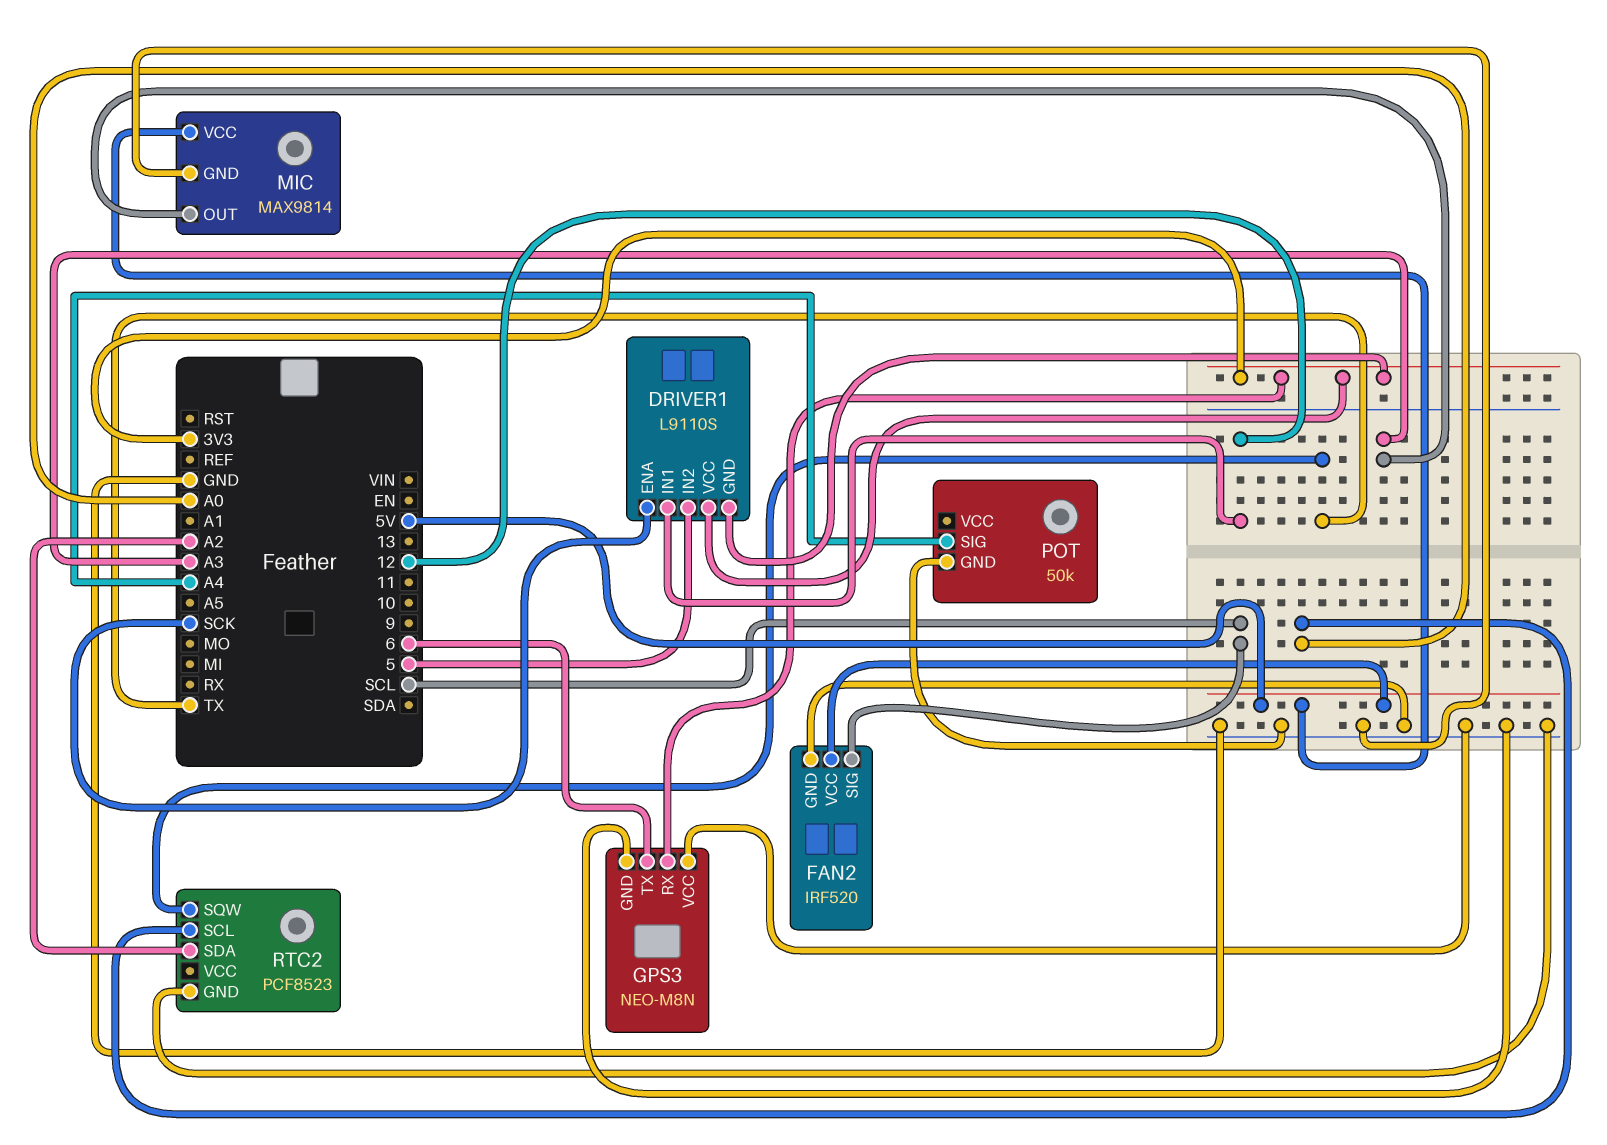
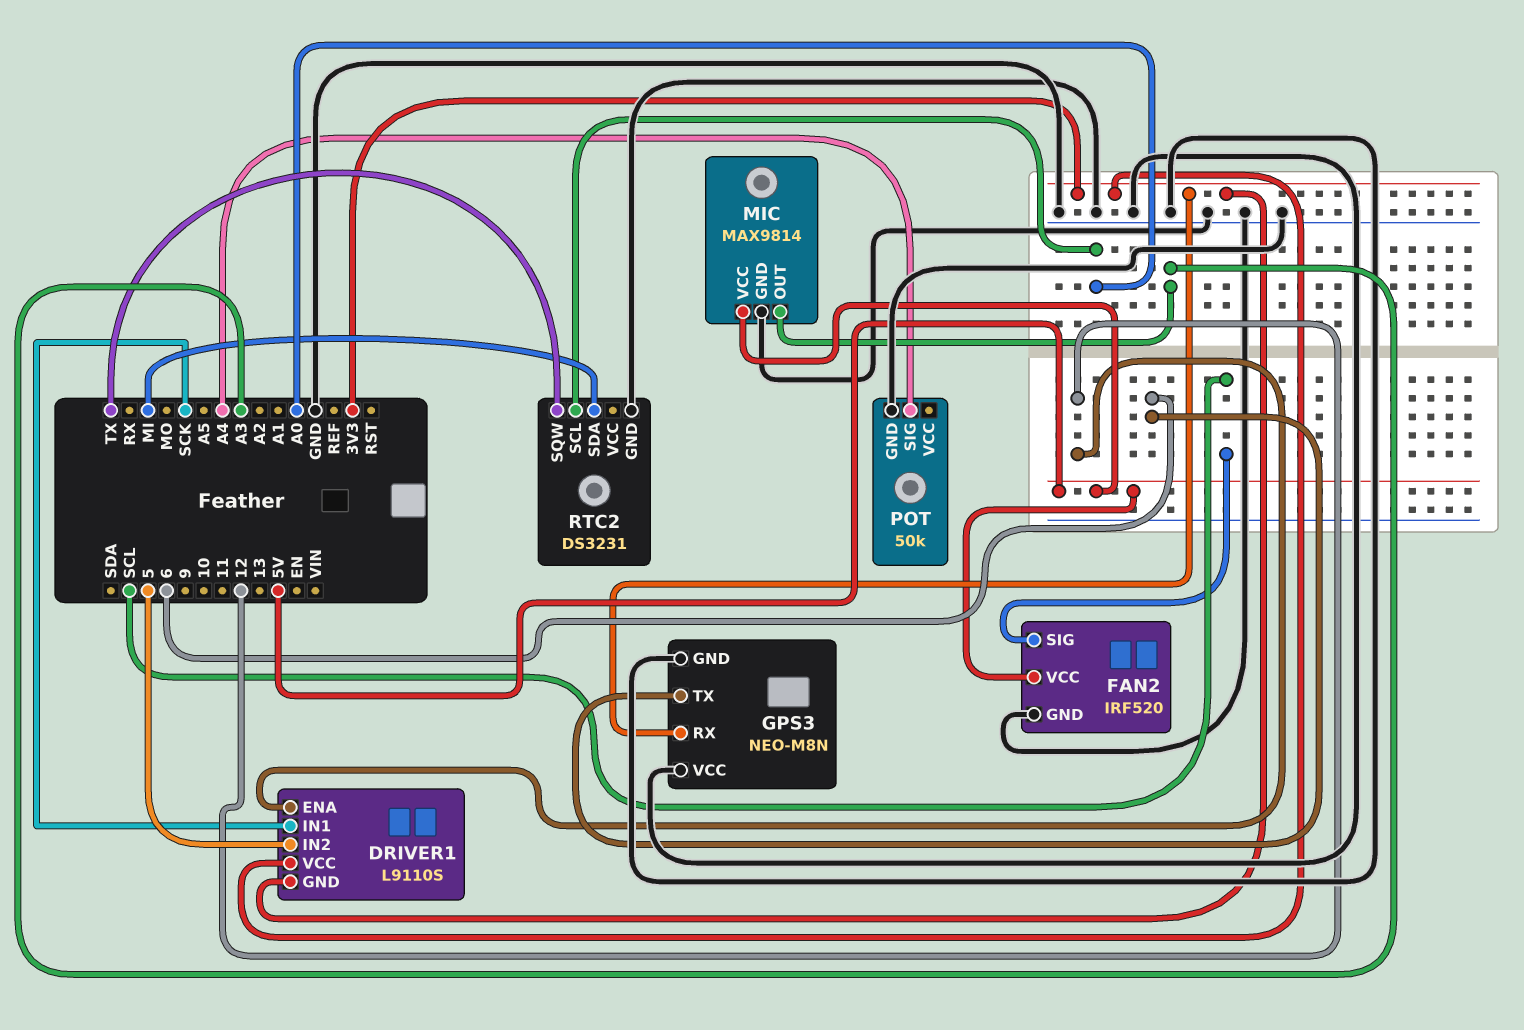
DRIVER1 pin ENA: SCK -> 12
DRIVER1 pin IN1: 12 -> SCK
RTC2: PCF8523 -> DS3231
RTC2 pin SDA: A2 -> MI

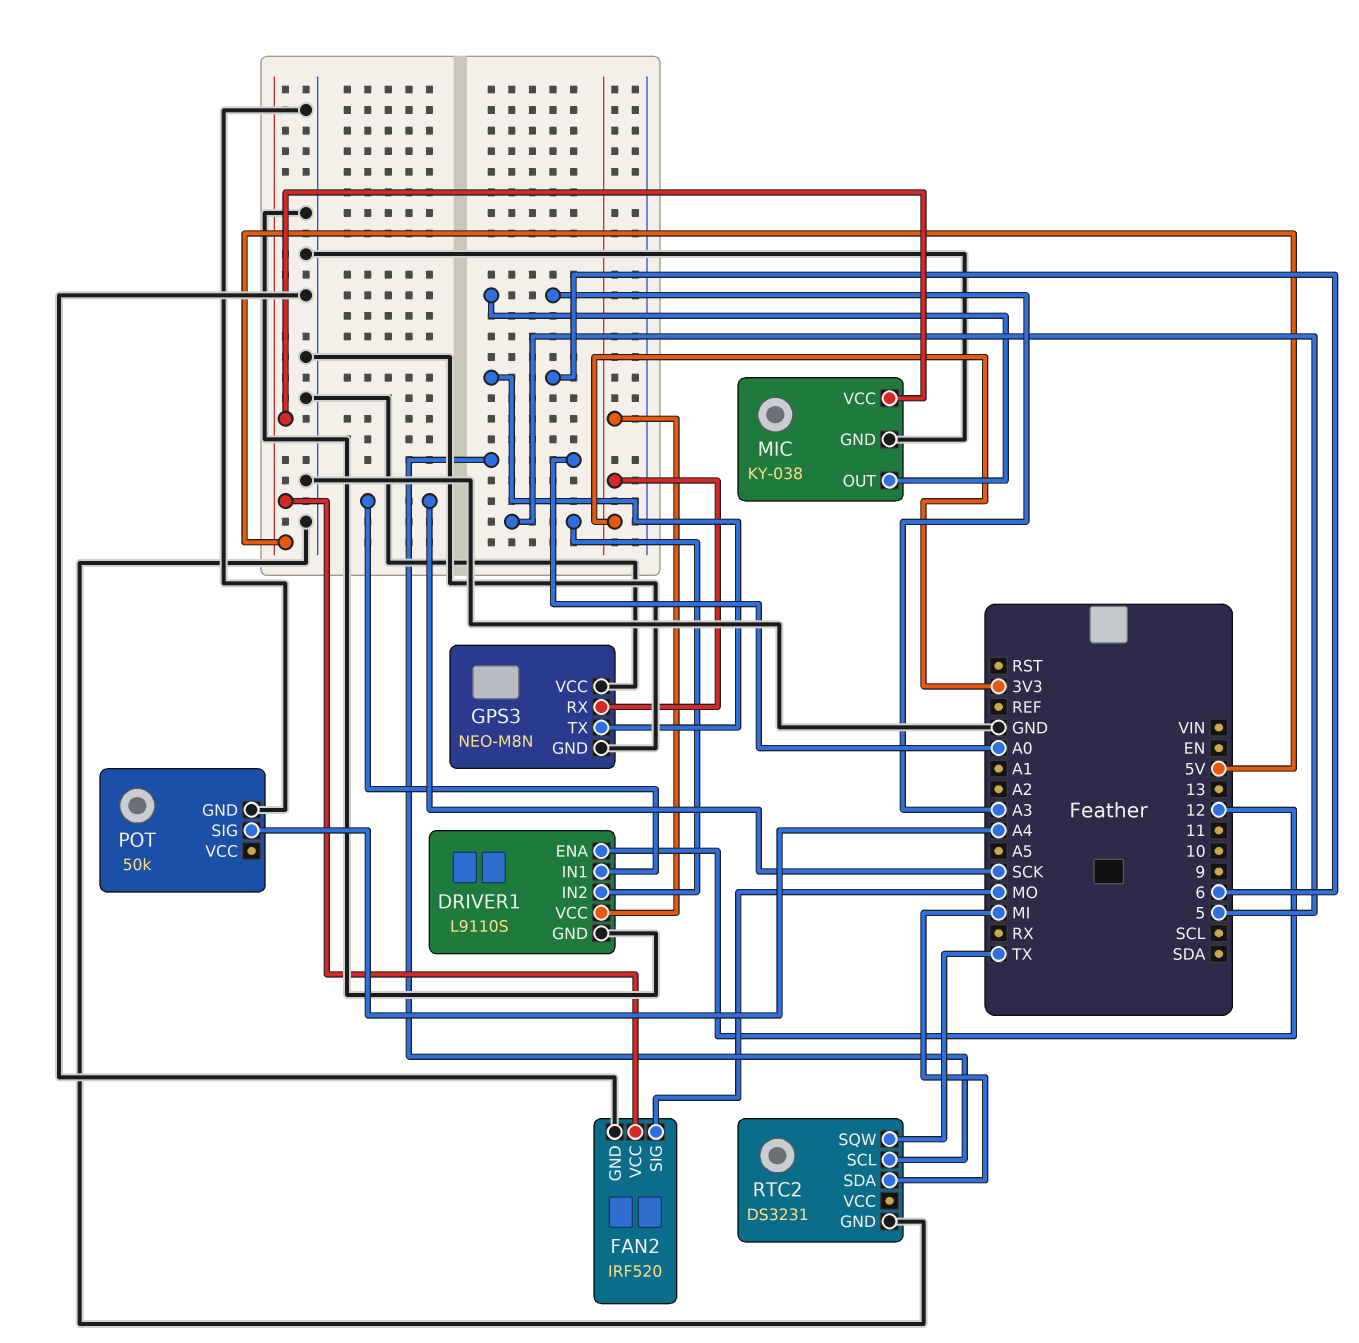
DRIVER1 pin GND: 3V3 -> GND
FAN2 pin SIG: SCL -> MO
MIC: MAX9814 -> KY-038

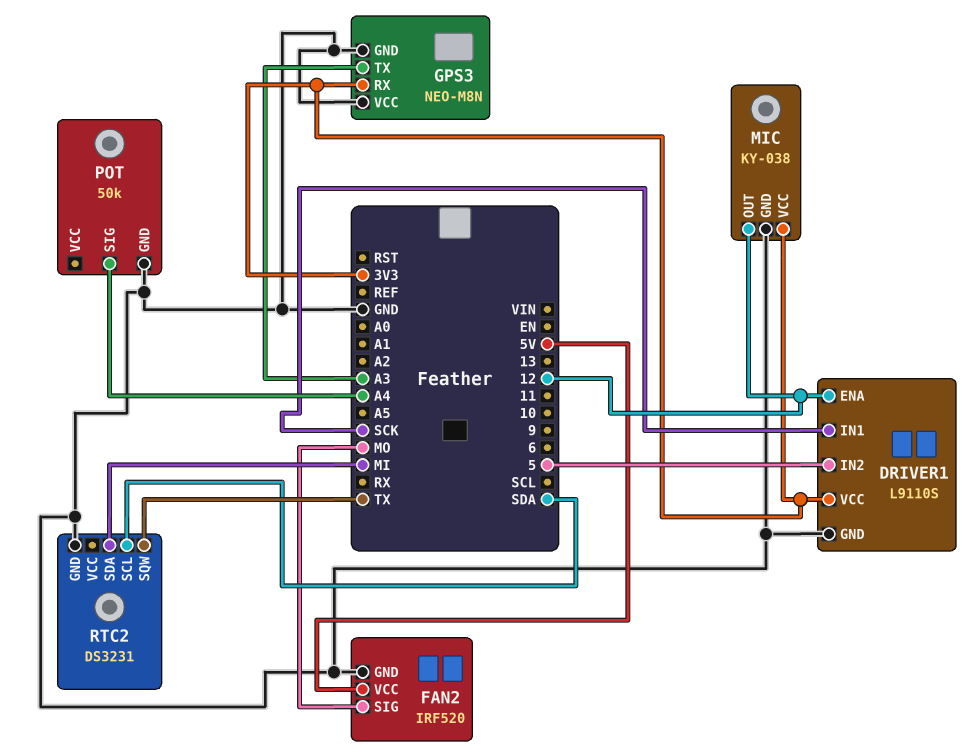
GPS3 pin TX: 6 -> A3
MIC pin OUT: A3 -> 12
MIC pin VCC: 5V -> 3V3
RTC2 pin SCL: A0 -> SDA

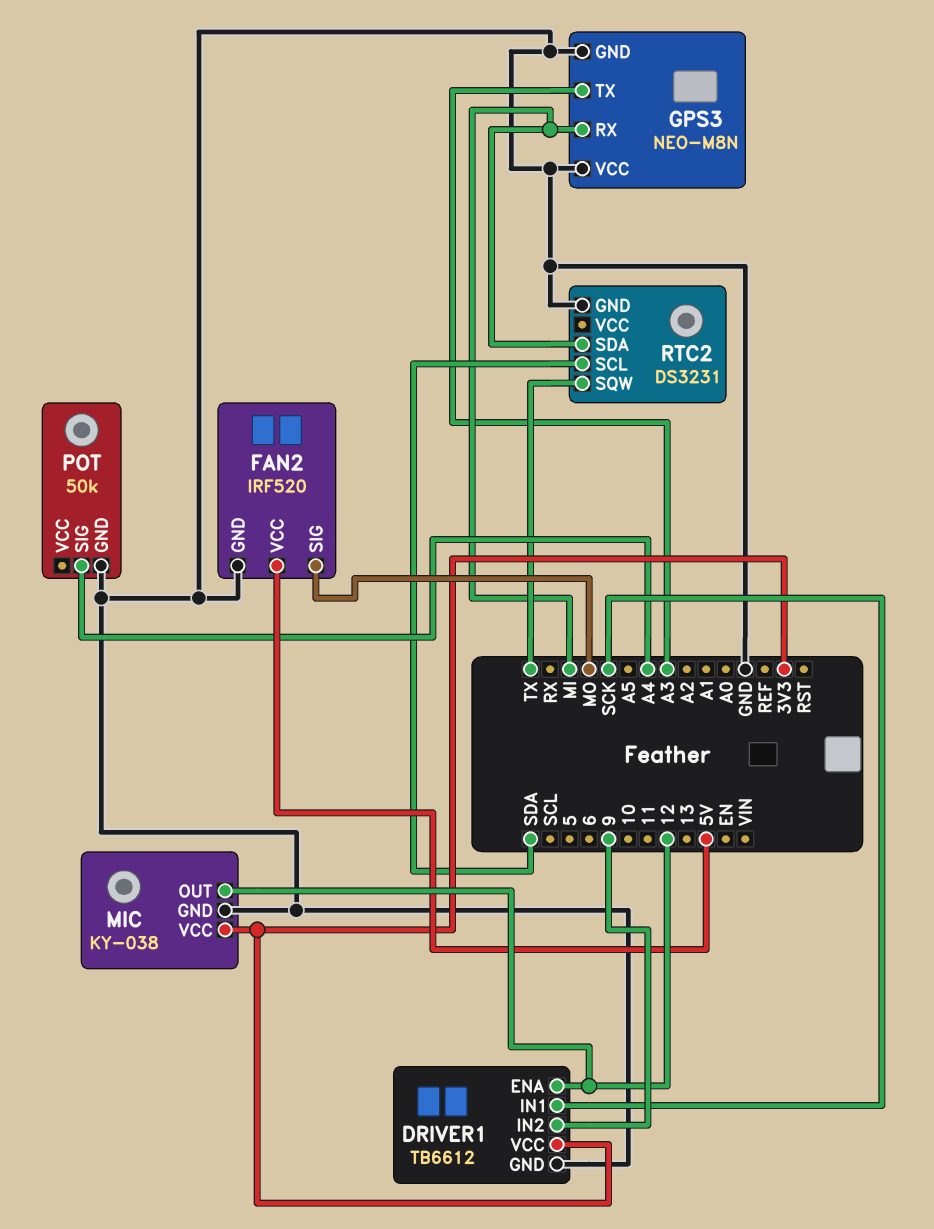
DRIVER1: L9110S -> TB6612
DRIVER1 pin IN2: 5 -> 9
GPS3 pin RX: 3V3 -> MI

